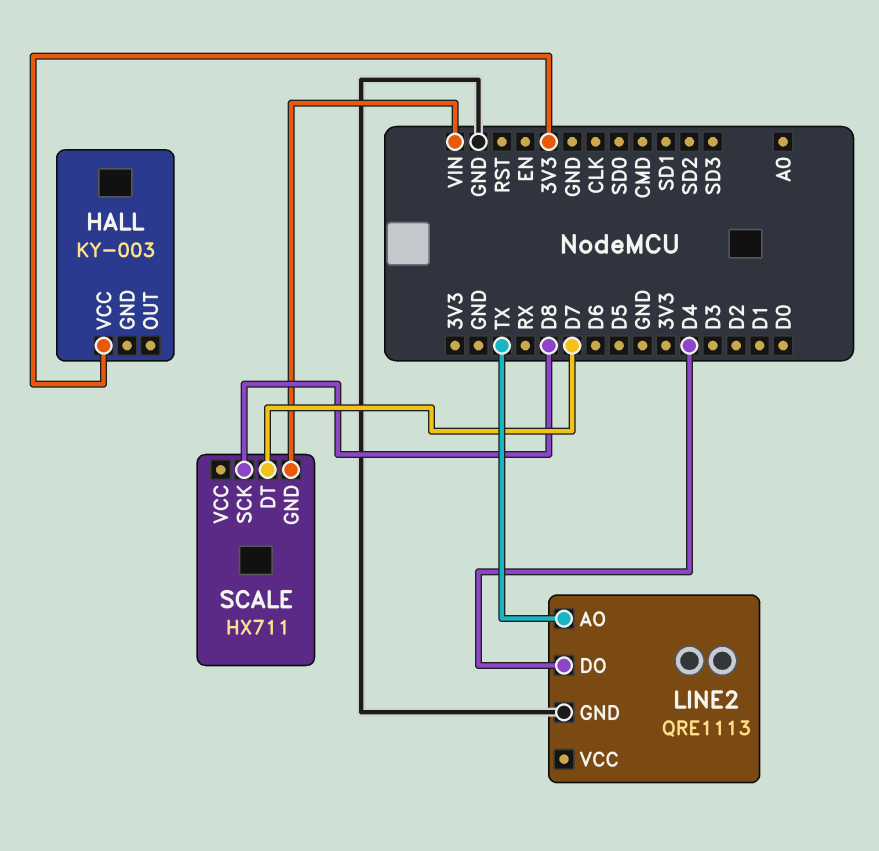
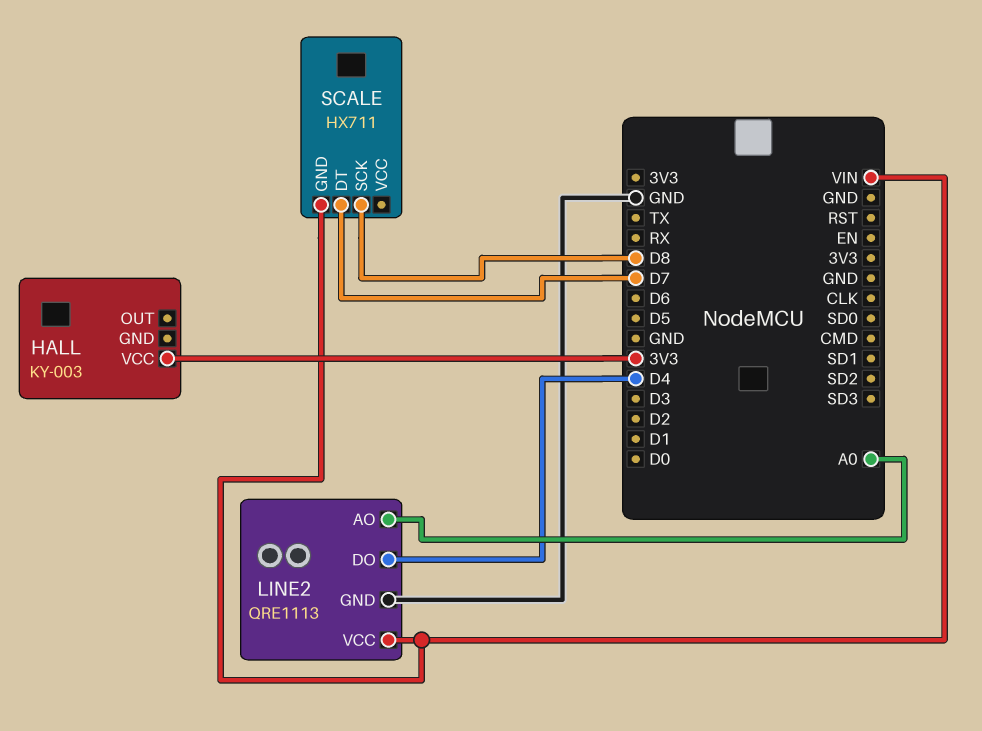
LINE2 pin AO: TX -> A0
LINE2 pin VCC: none -> VIN

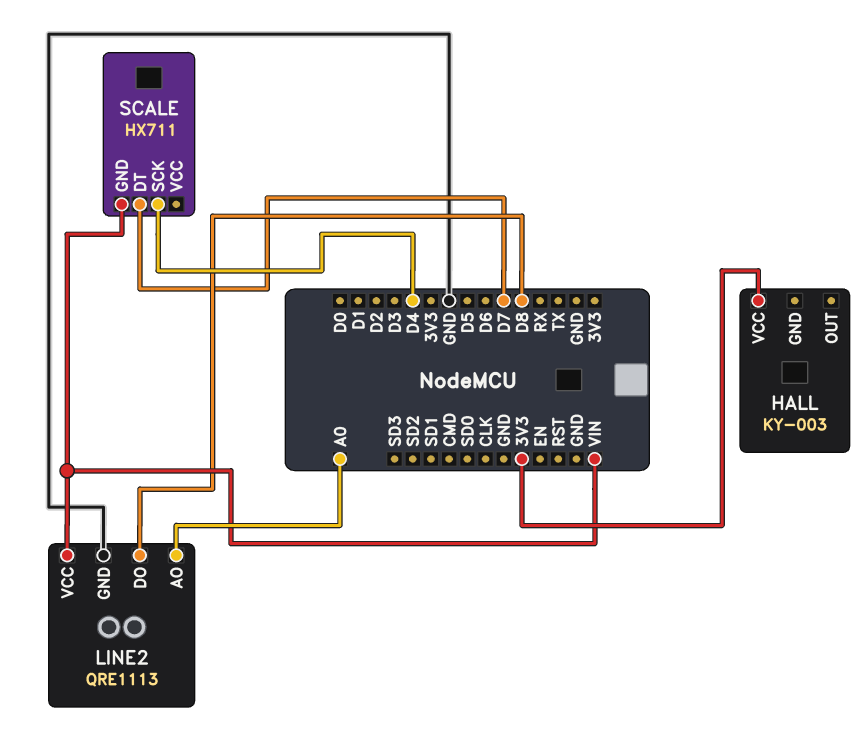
LINE2 pin DO: D4 -> D8
SCALE pin SCK: D8 -> D4

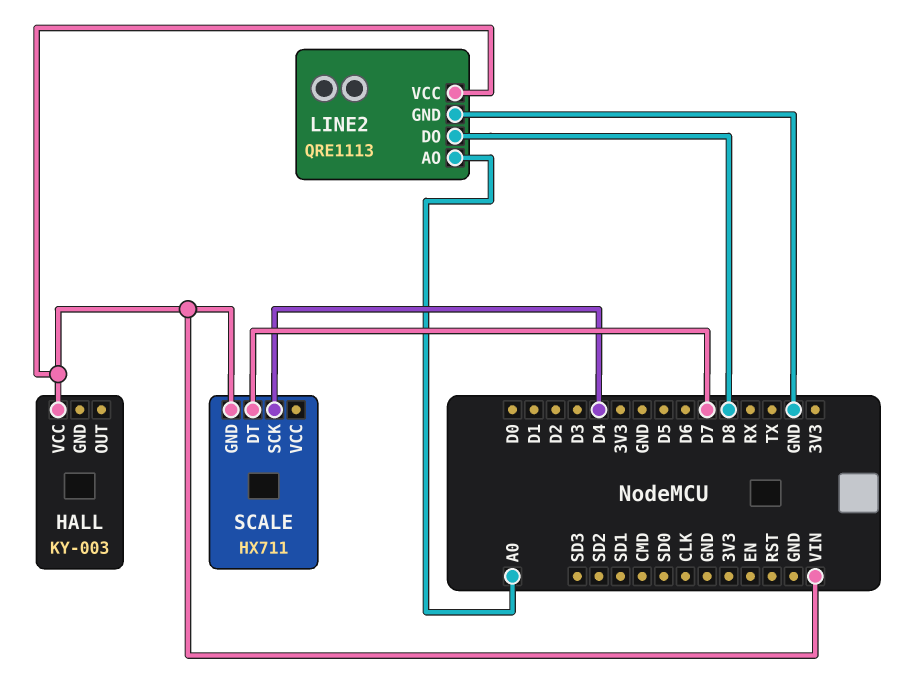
HALL pin VCC: 3V3 -> VIN

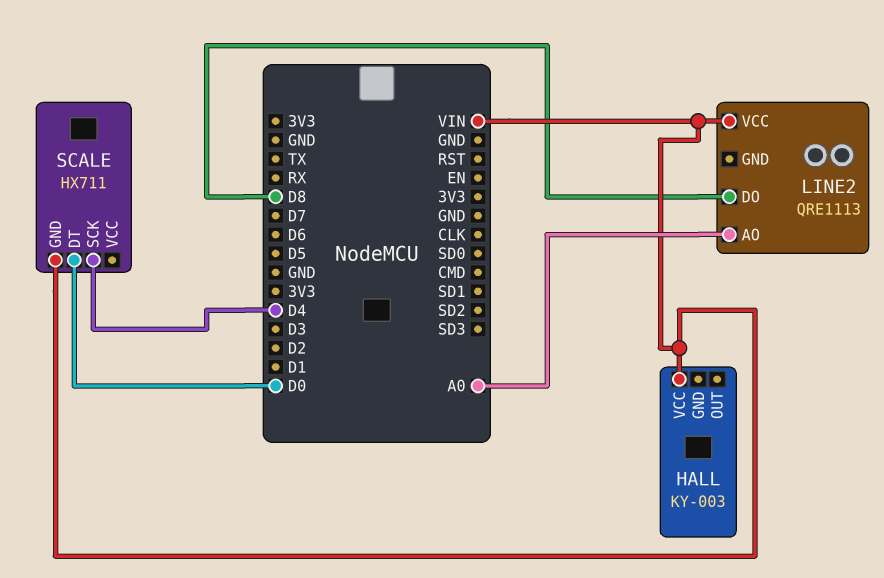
LINE2 pin GND: GND -> none
SCALE pin DT: D7 -> D0

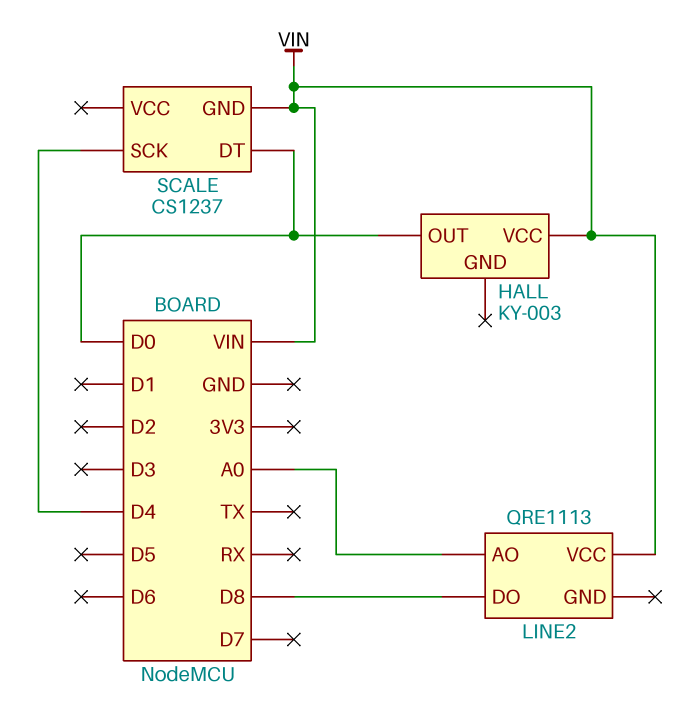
HALL pin OUT: none -> D0
SCALE: HX711 -> CS1237

